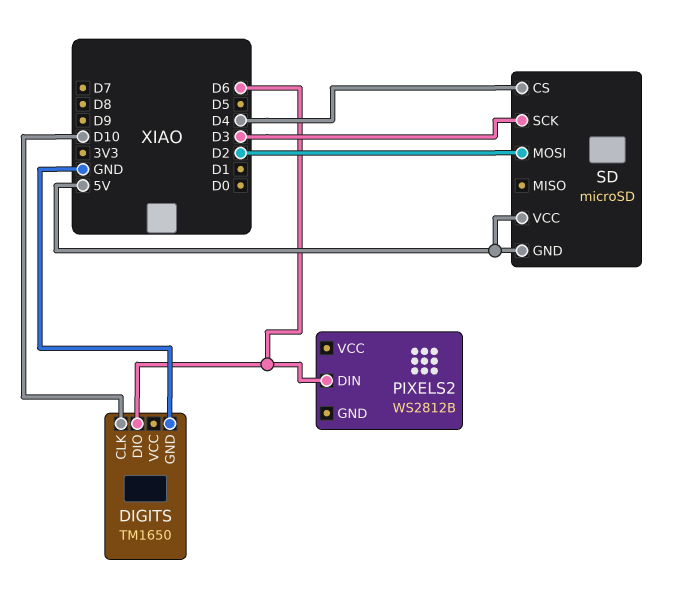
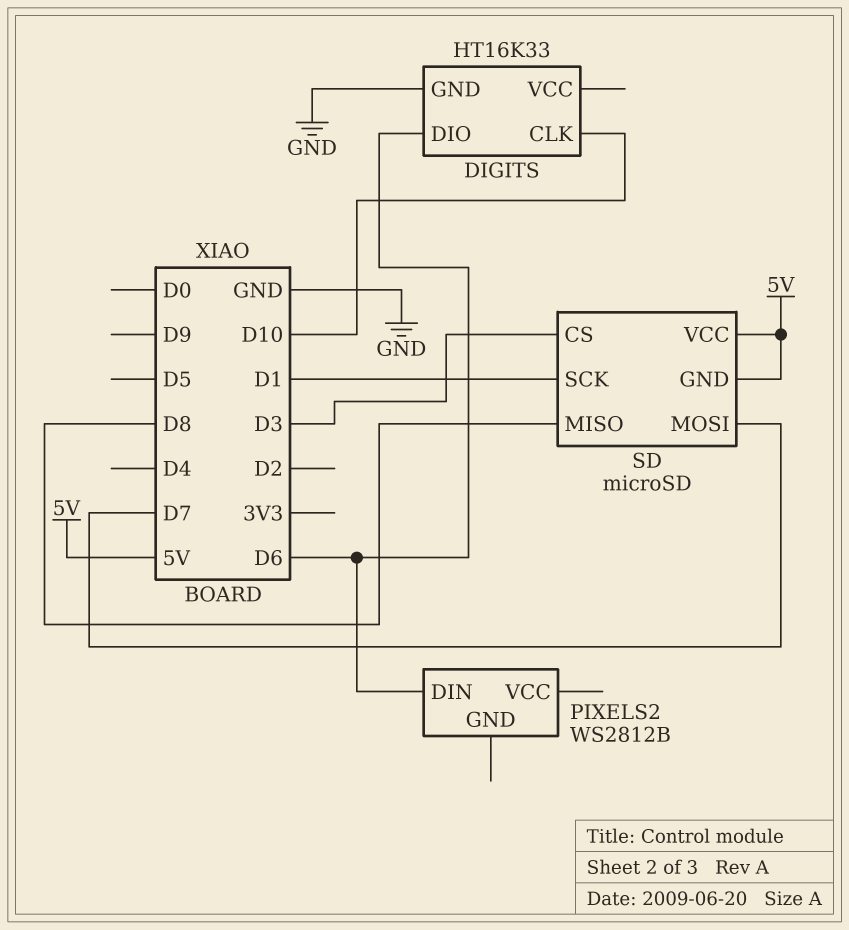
DIGITS: TM1650 -> HT16K33
SD pin CS: D4 -> D3
SD pin MISO: none -> D8
SD pin MOSI: D2 -> D7
SD pin SCK: D3 -> D1

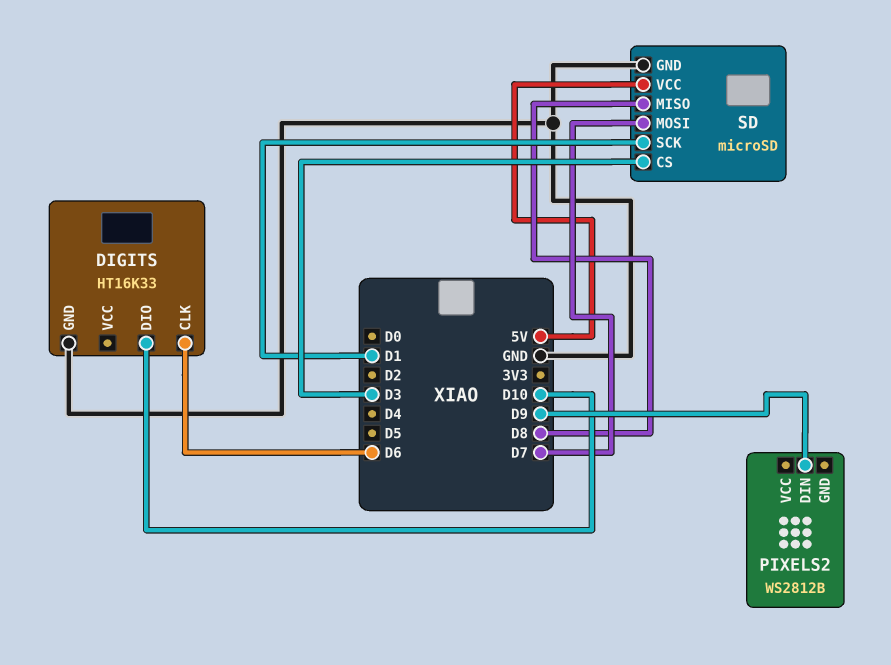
DIGITS pin CLK: D10 -> D6
DIGITS pin DIO: D6 -> D10
PIXELS2 pin DIN: D6 -> D9
SD pin GND: 5V -> GND

